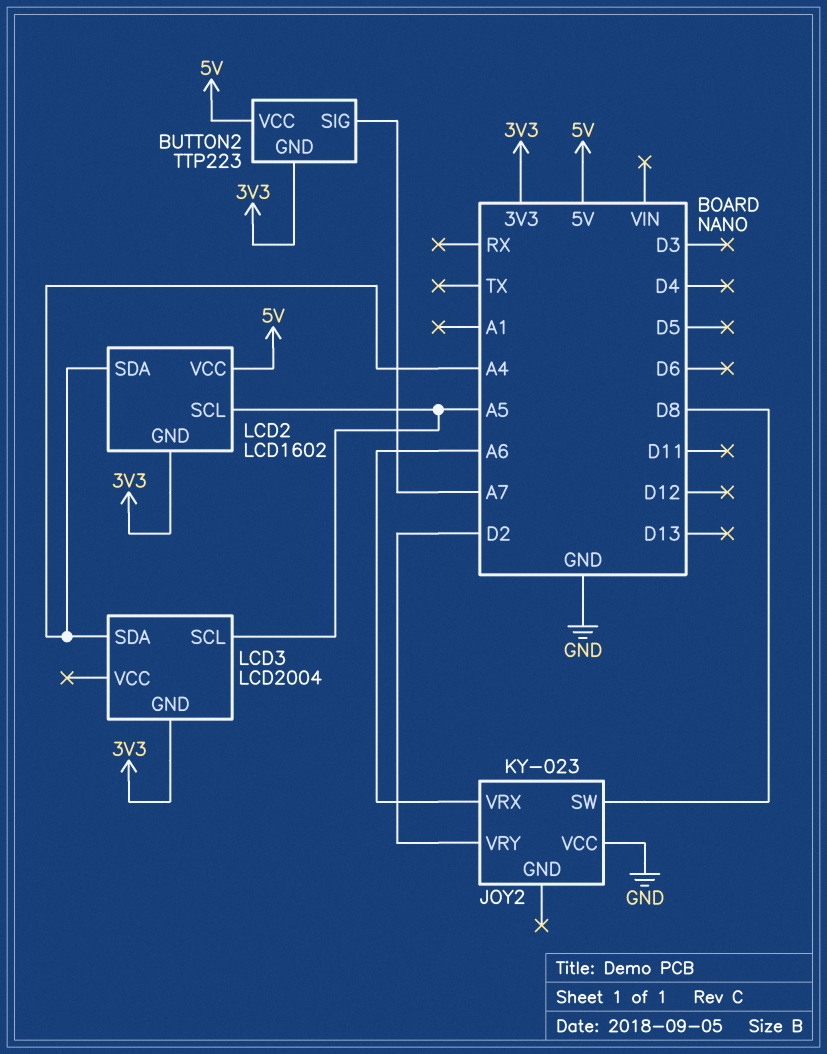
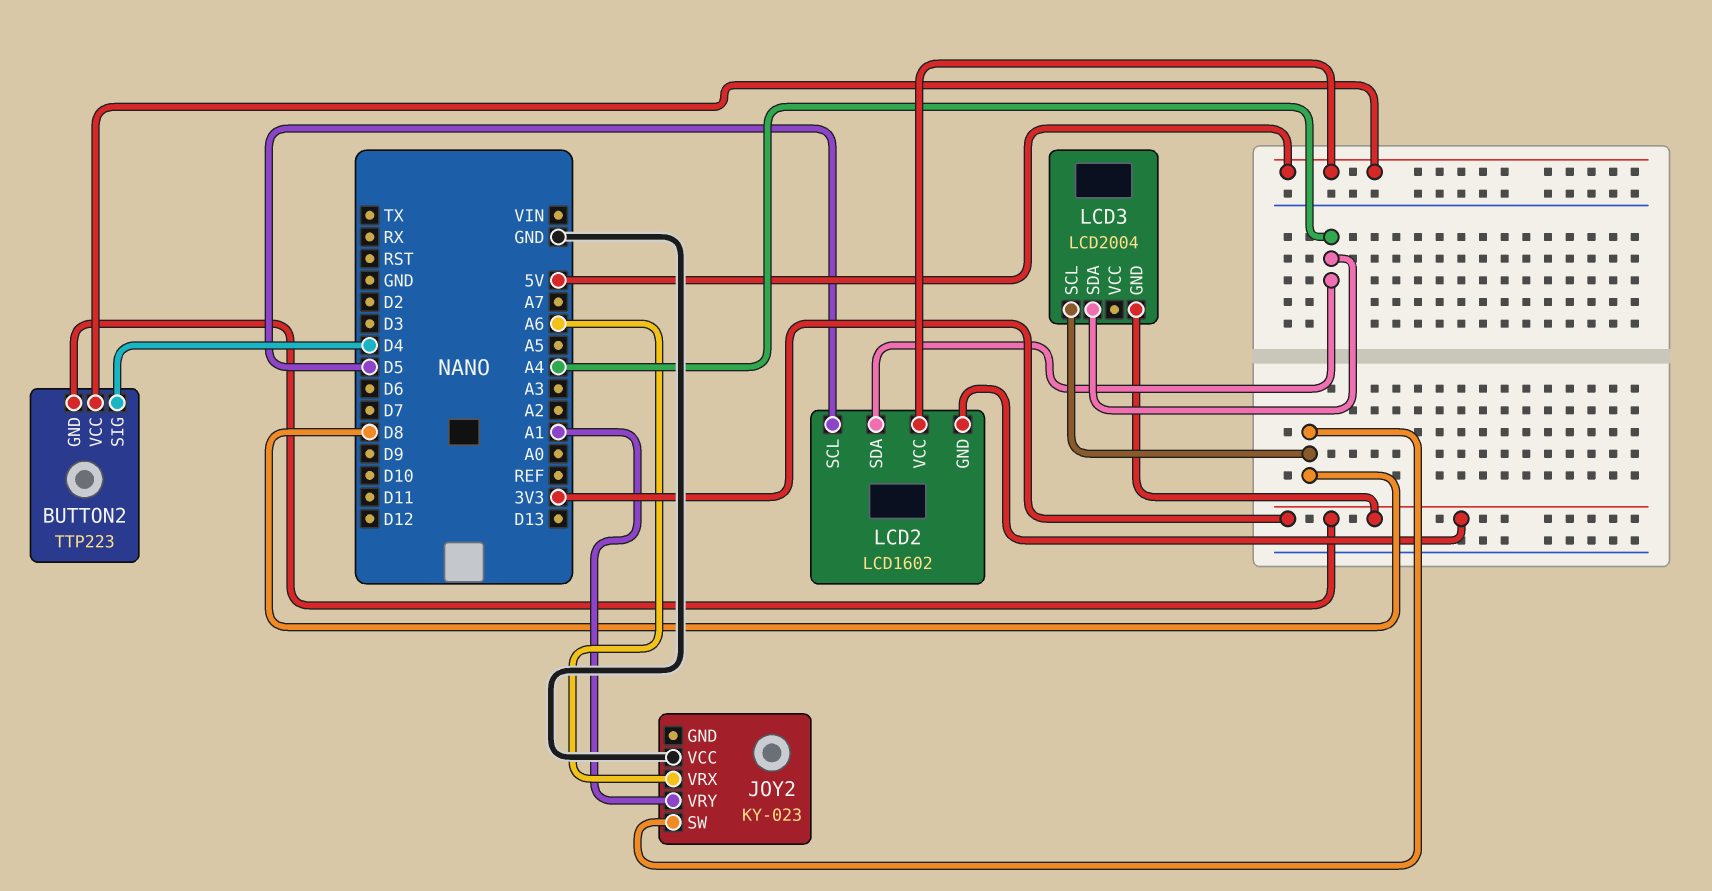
BUTTON2 pin SIG: A7 -> D4
JOY2 pin VRY: D2 -> A1
LCD2 pin SCL: A5 -> D5
LCD3 pin SCL: A5 -> D8

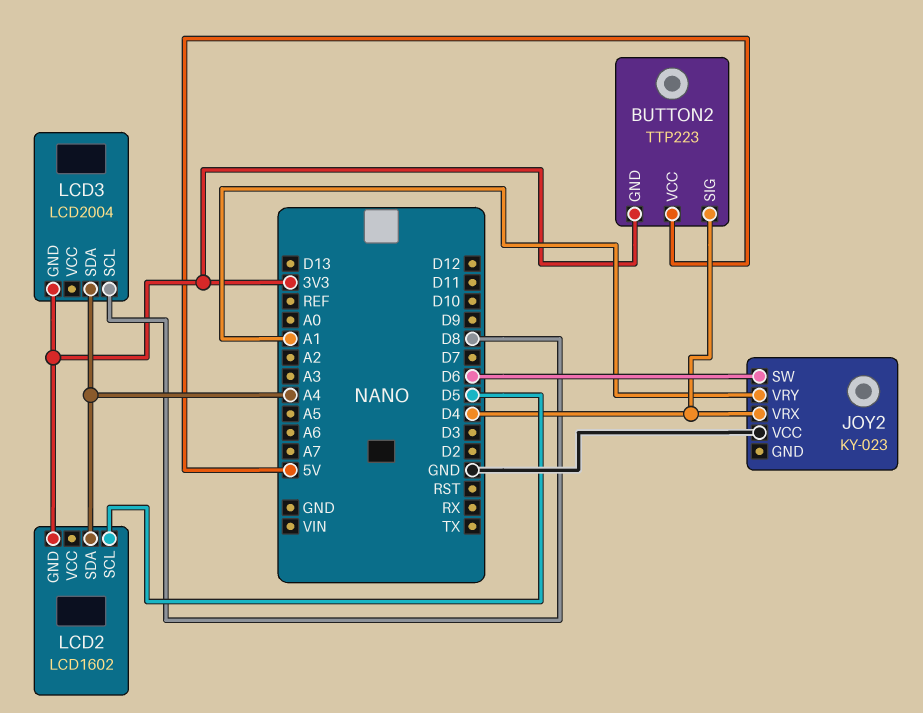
JOY2 pin SW: D8 -> D6
JOY2 pin VRX: A6 -> D4
LCD2 pin VCC: 5V -> none

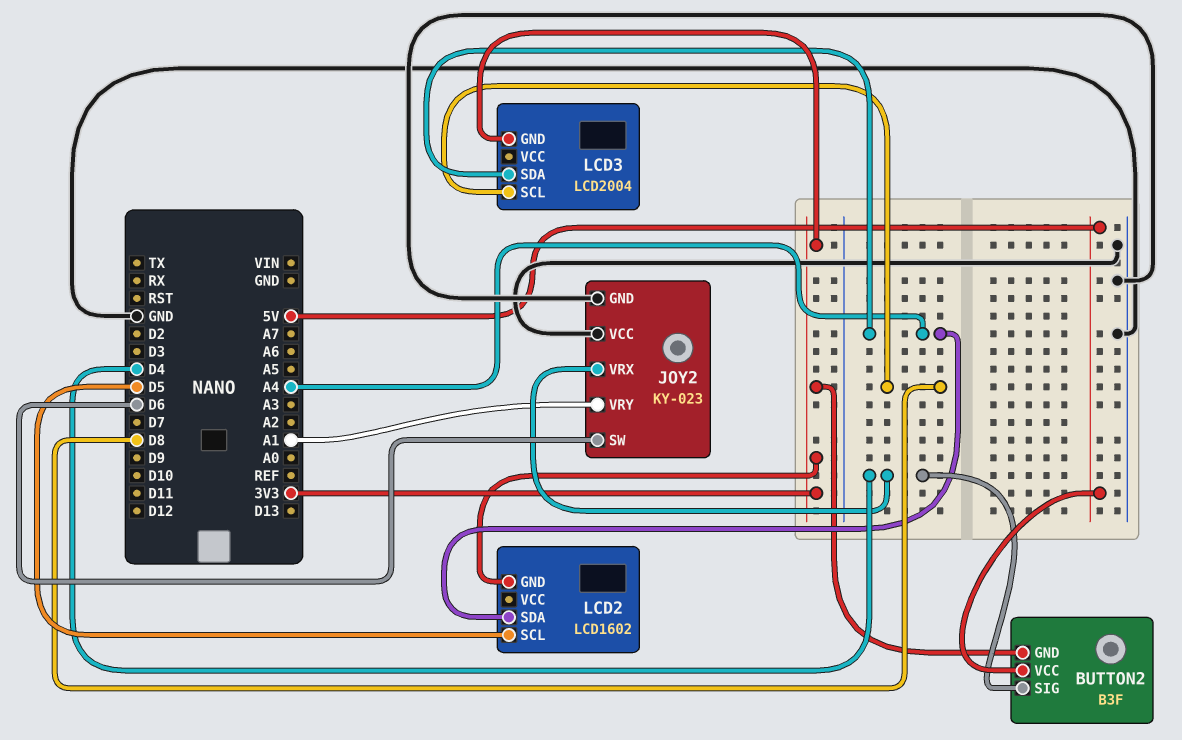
BUTTON2: TTP223 -> B3F
JOY2 pin GND: none -> GND

